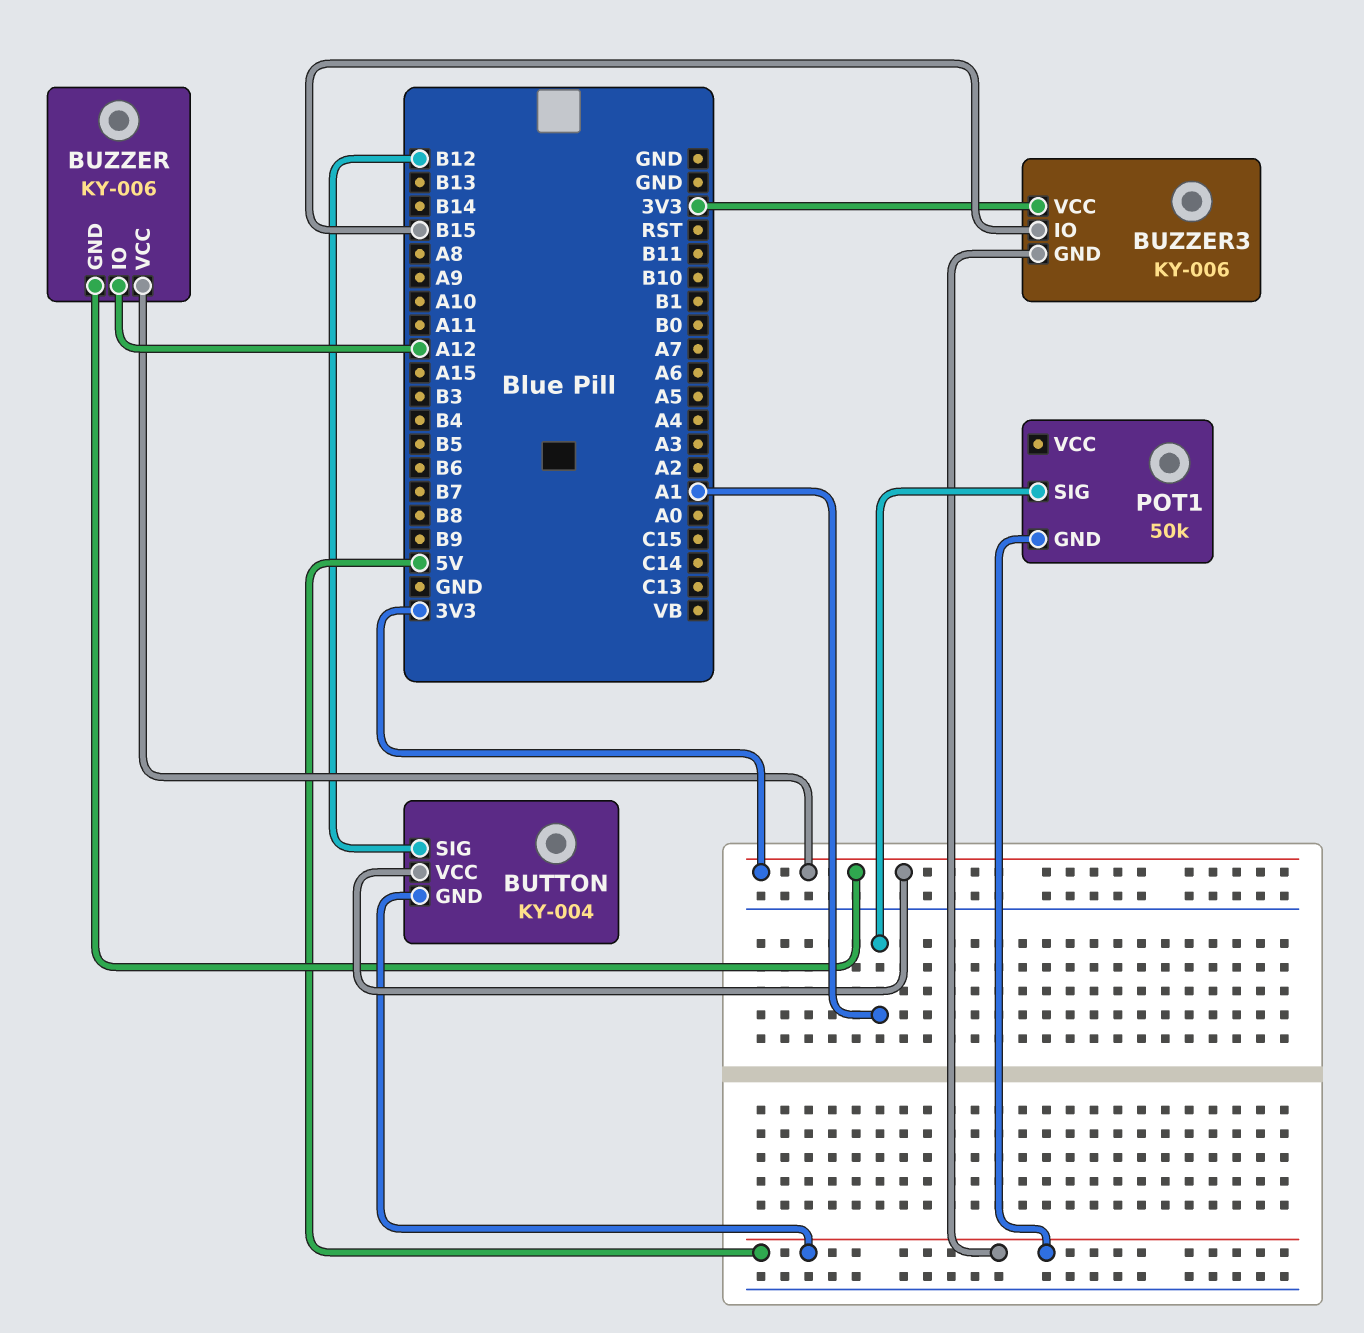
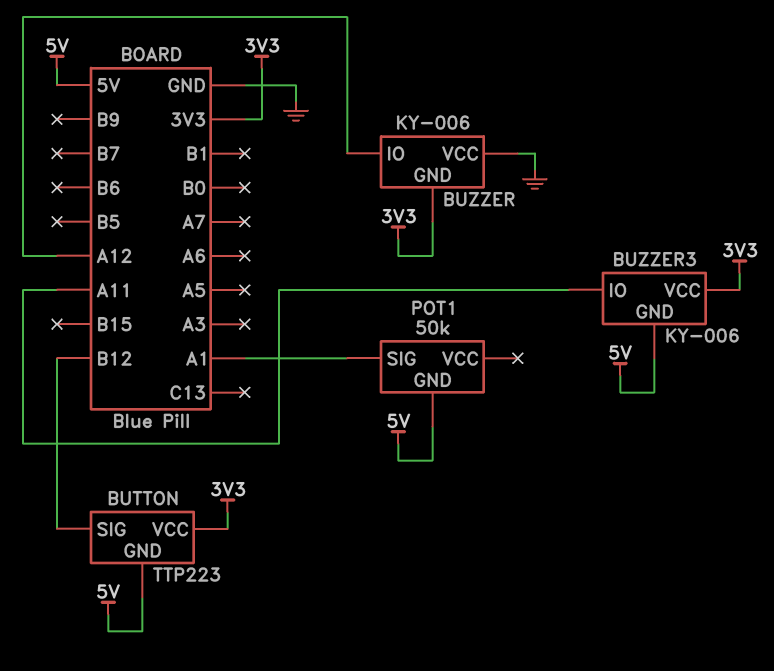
BUTTON: KY-004 -> TTP223
BUZZER pin VCC: 3V3 -> GND
BUZZER3 pin IO: B15 -> A11

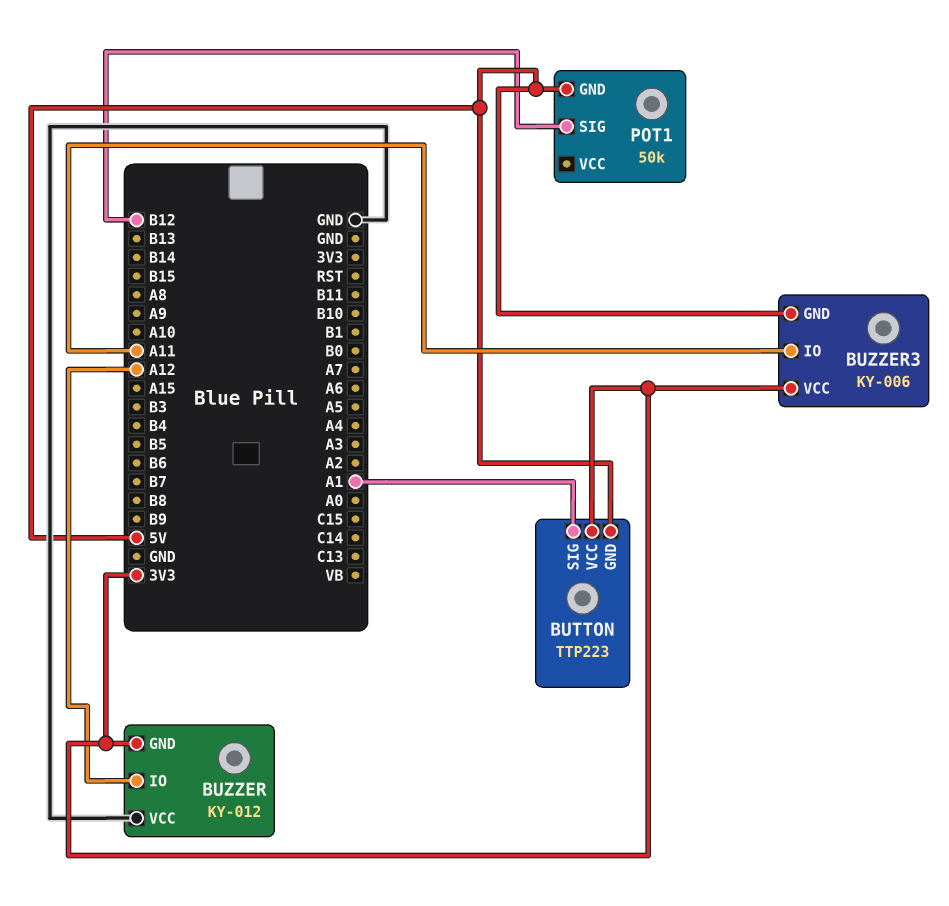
BUTTON pin SIG: B12 -> A1
BUZZER: KY-006 -> KY-012
POT1 pin SIG: A1 -> B12

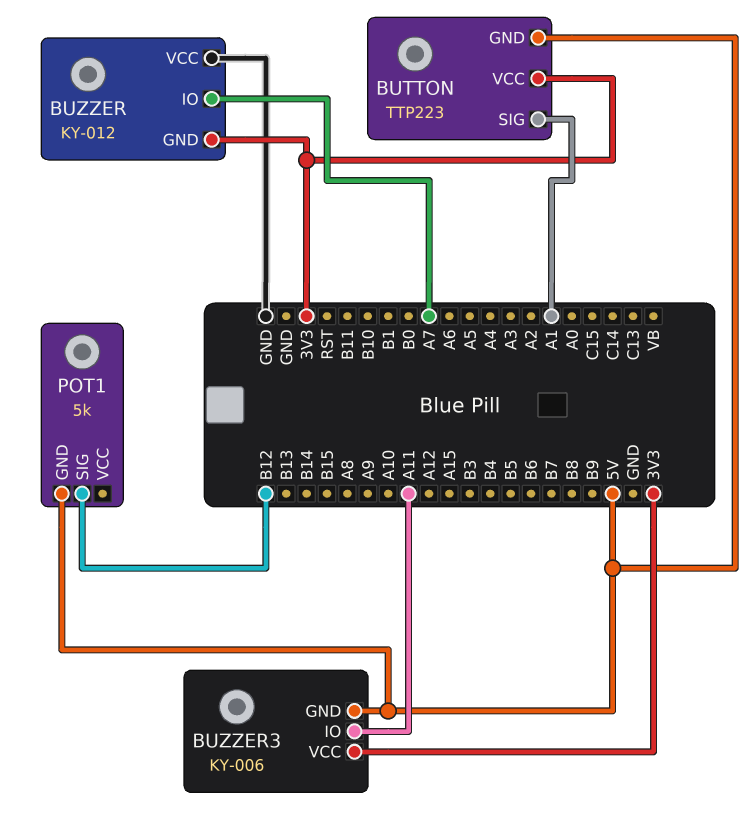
BUZZER pin IO: A12 -> A7
POT1: 50k -> 5k

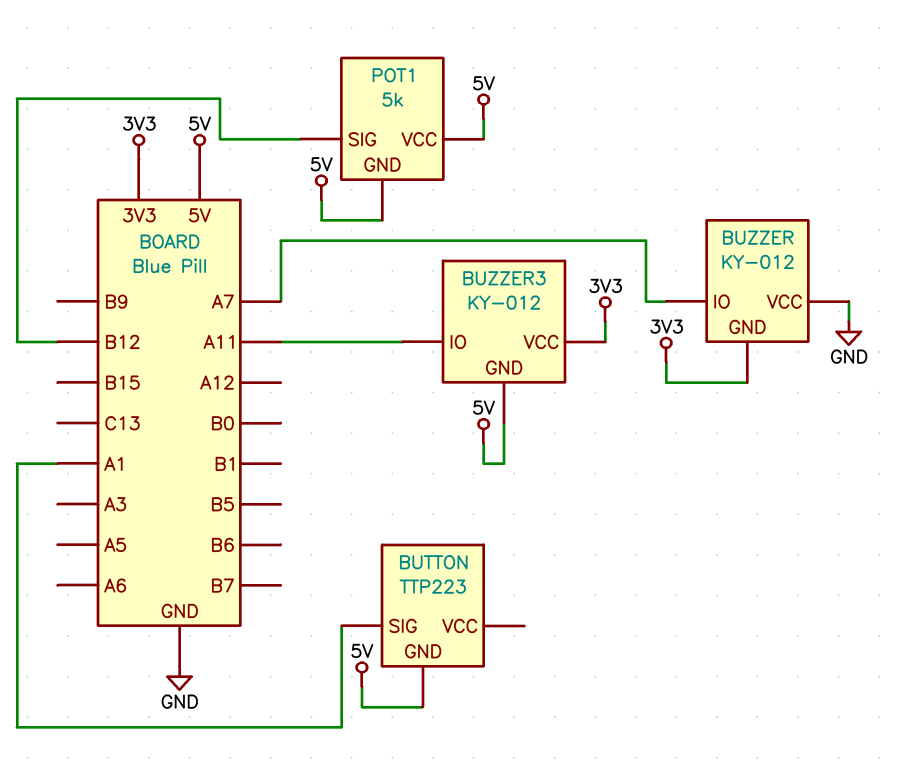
BUTTON pin VCC: 3V3 -> none
BUZZER3: KY-006 -> KY-012
POT1 pin VCC: none -> 5V

